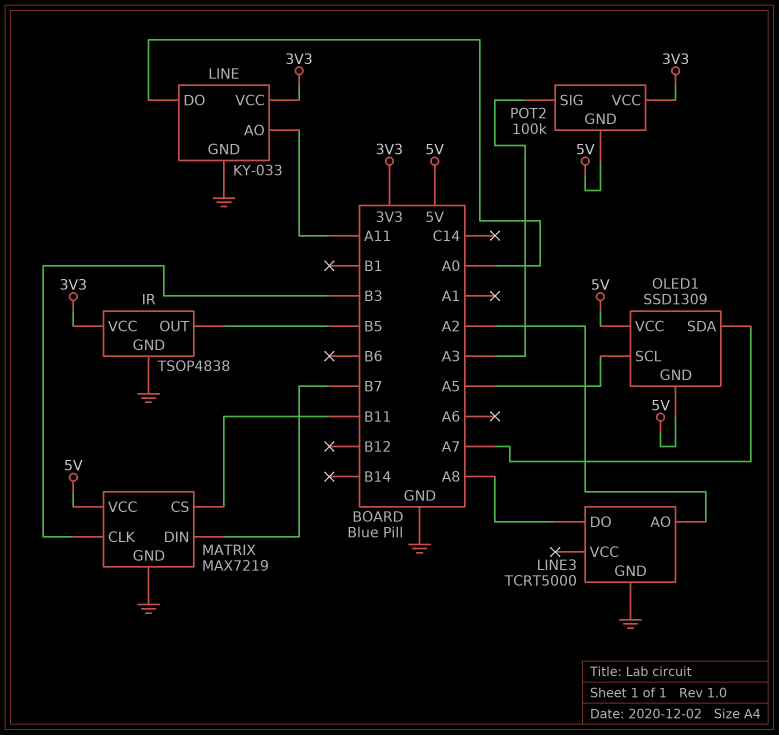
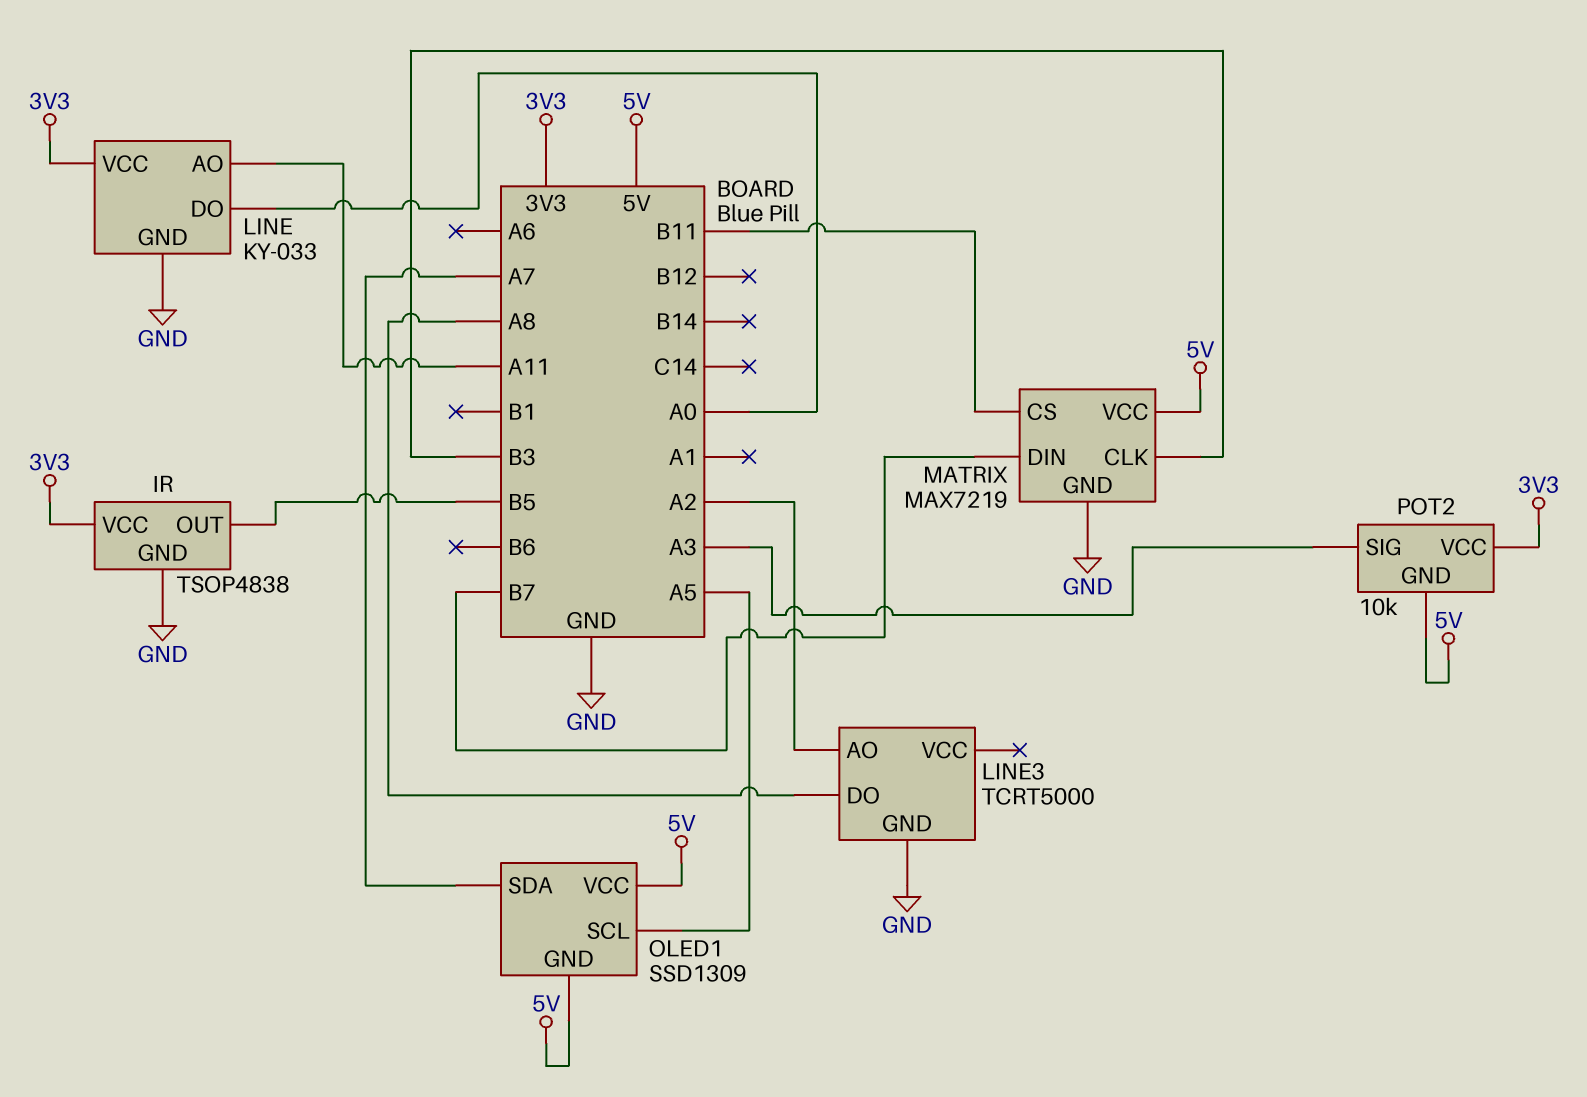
POT2: 100k -> 10k

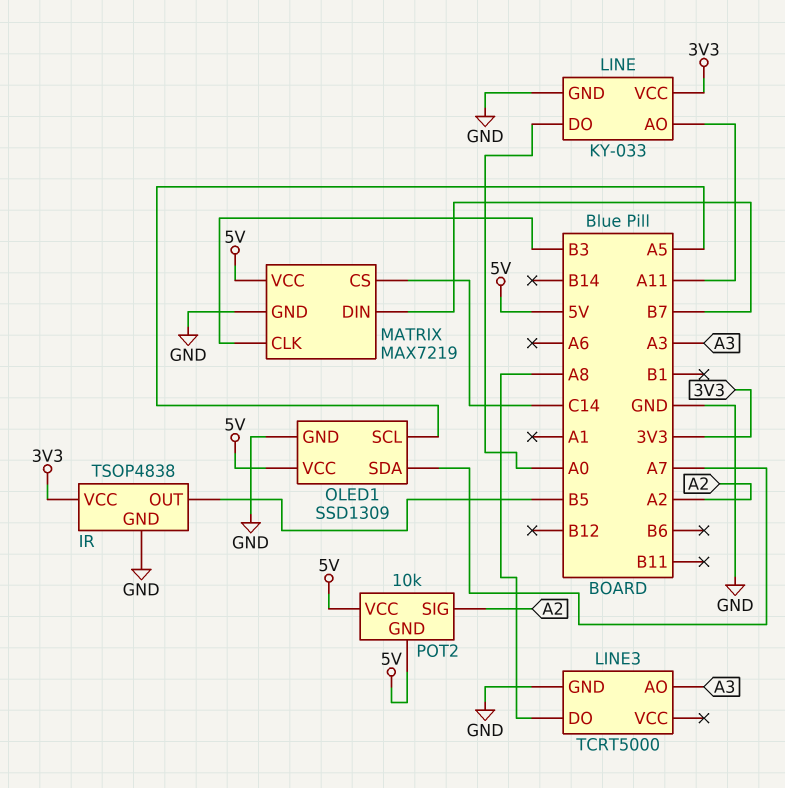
LINE3 pin AO: A2 -> A3
MATRIX pin CS: B11 -> C14
OLED1 pin GND: 5V -> GND
POT2 pin SIG: A3 -> A2
POT2 pin VCC: 3V3 -> 5V

